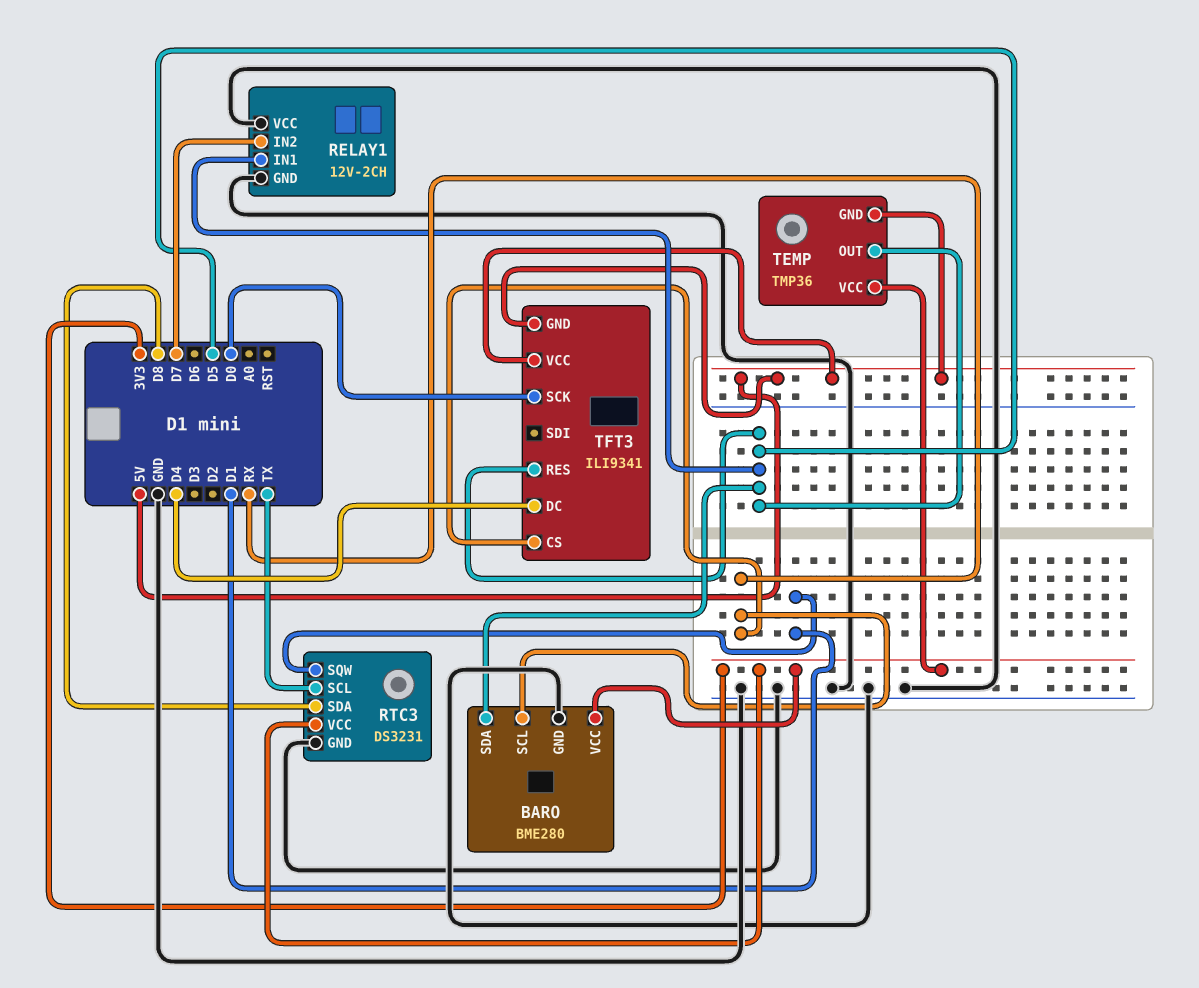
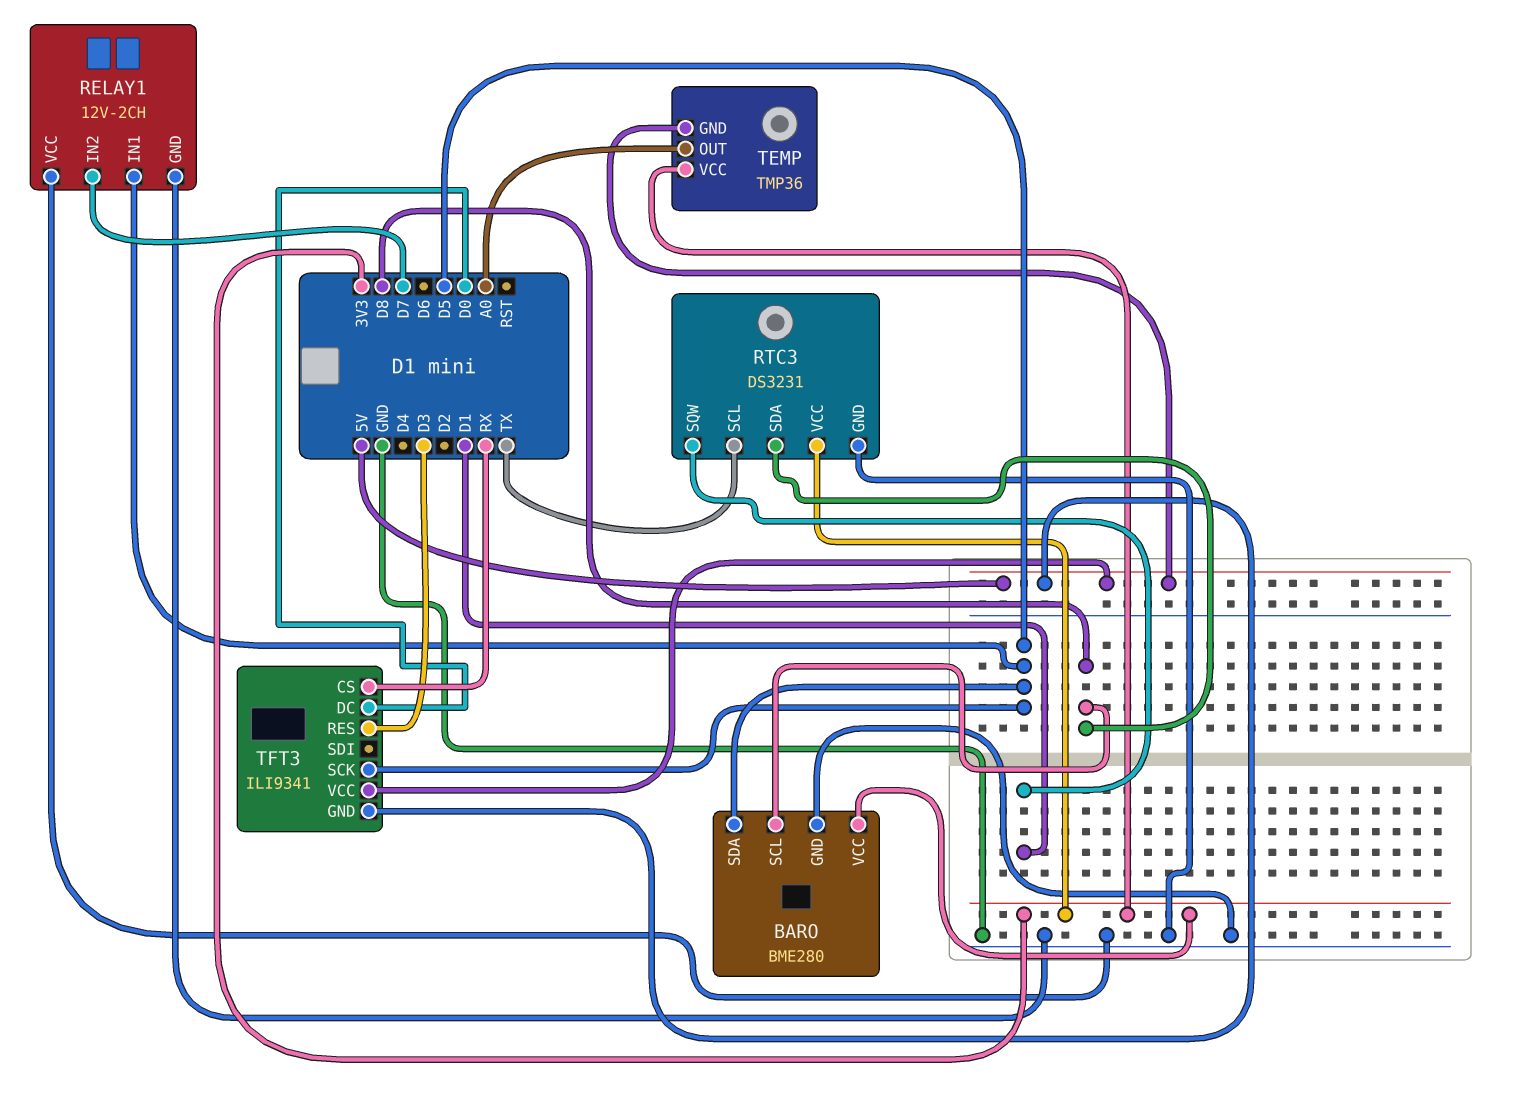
BARO pin SCL: RX -> D8
TEMP pin OUT: D5 -> A0
TFT3 pin DC: D4 -> D0
TFT3 pin RES: D5 -> D3
TFT3 pin SCK: D0 -> D5

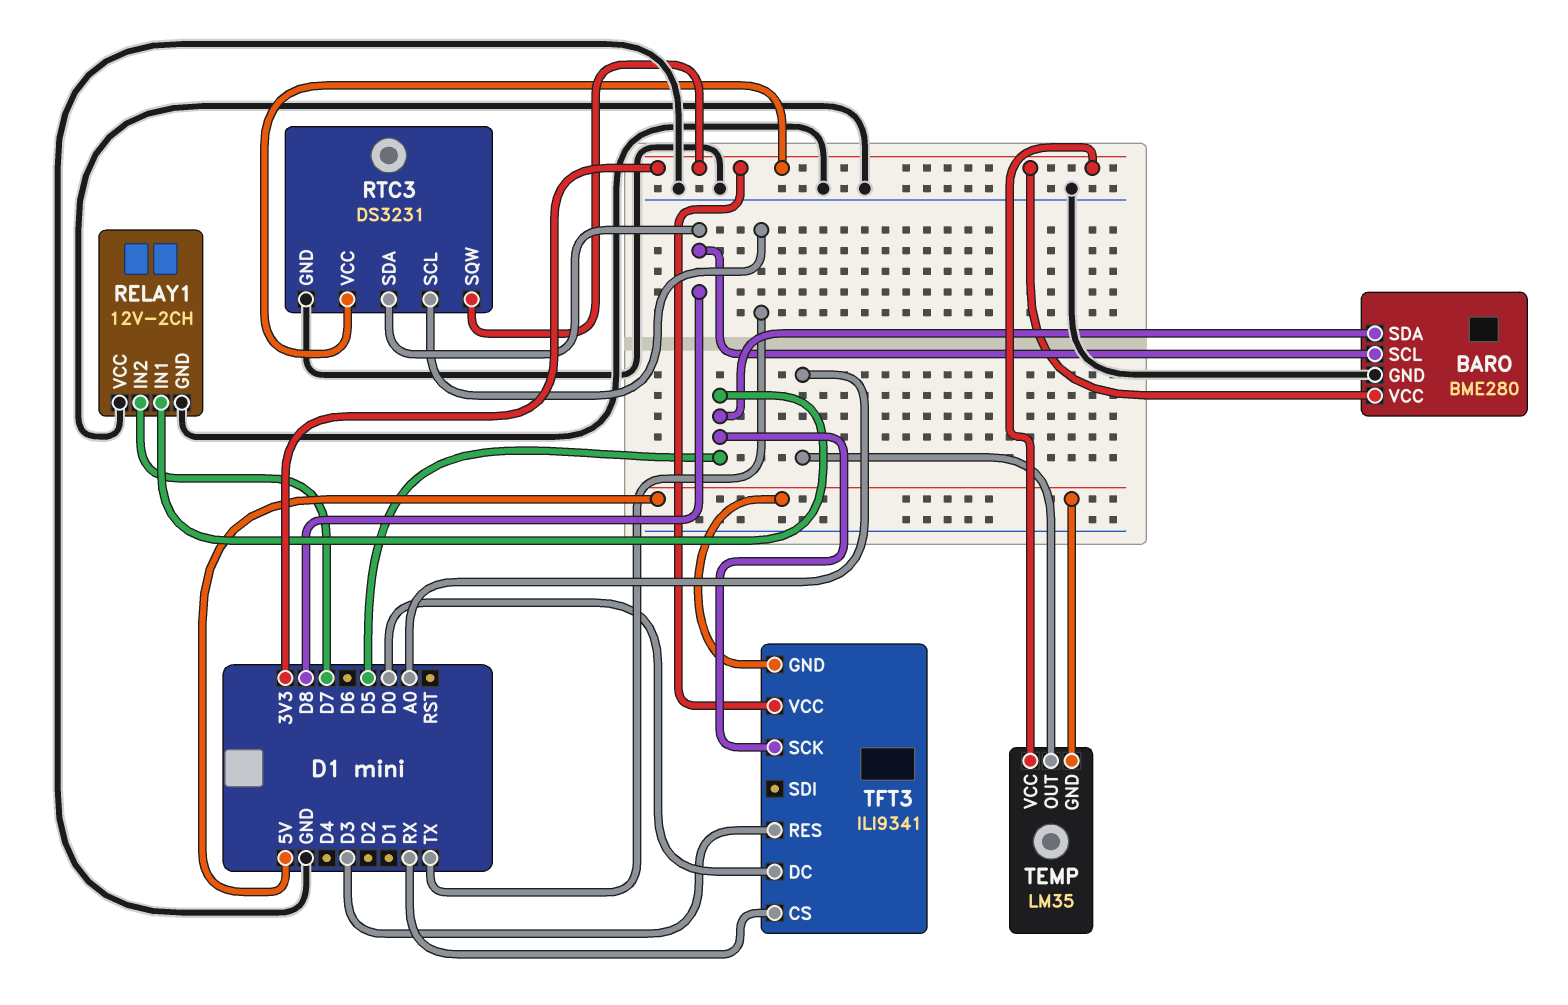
RTC3 pin SQW: D1 -> 3V3
TEMP: TMP36 -> LM35
TFT3 pin VCC: 5V -> 3V3

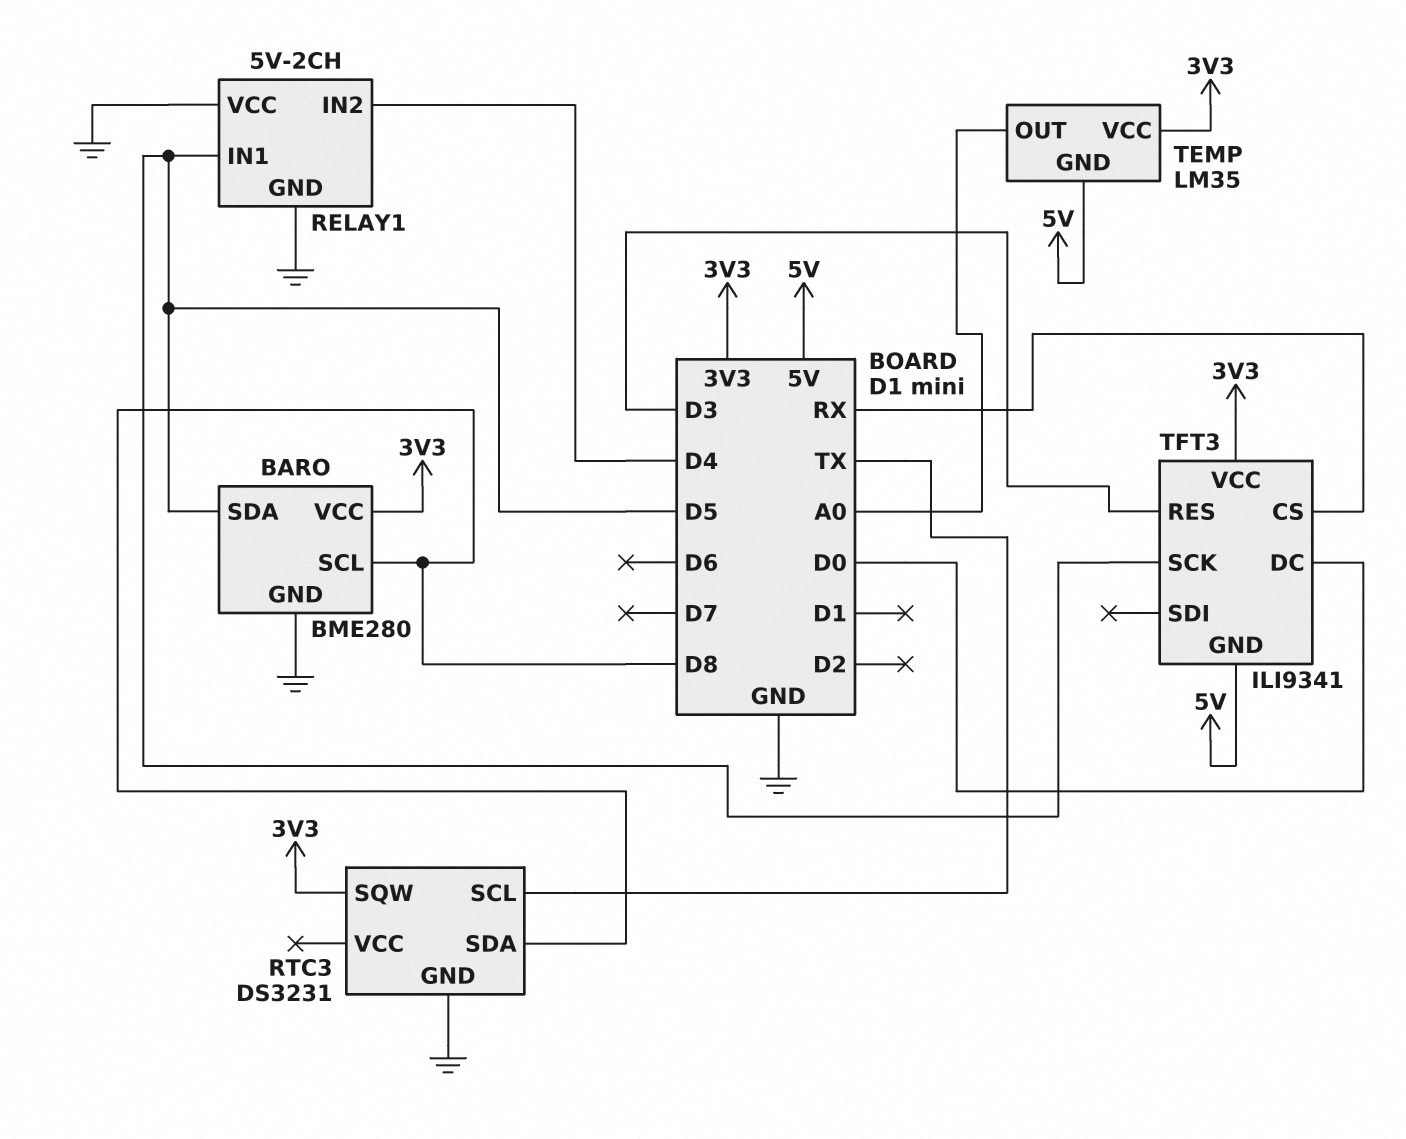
RELAY1: 12V-2CH -> 5V-2CH
RELAY1 pin IN2: D7 -> D4
RTC3 pin VCC: 3V3 -> none

